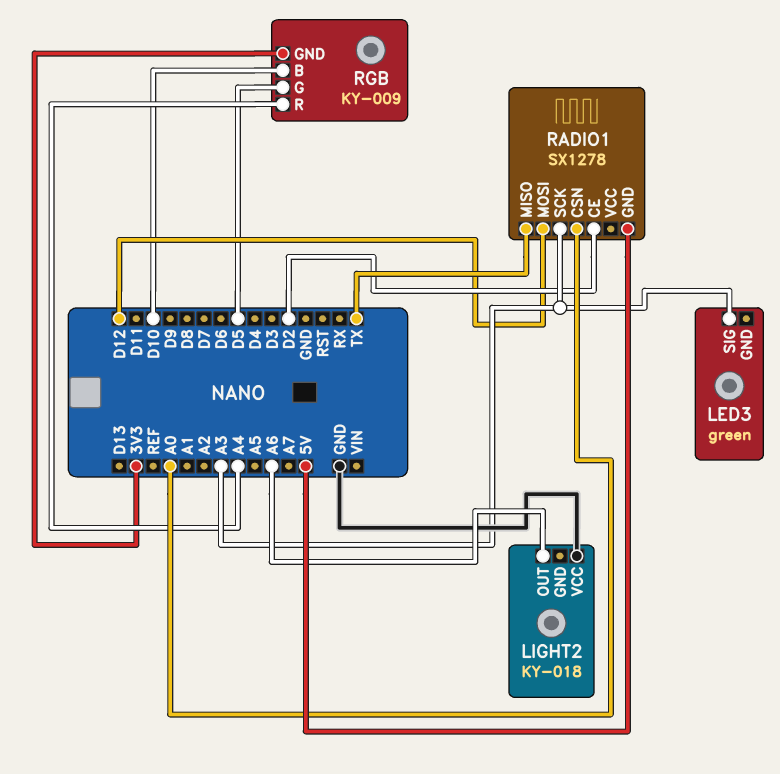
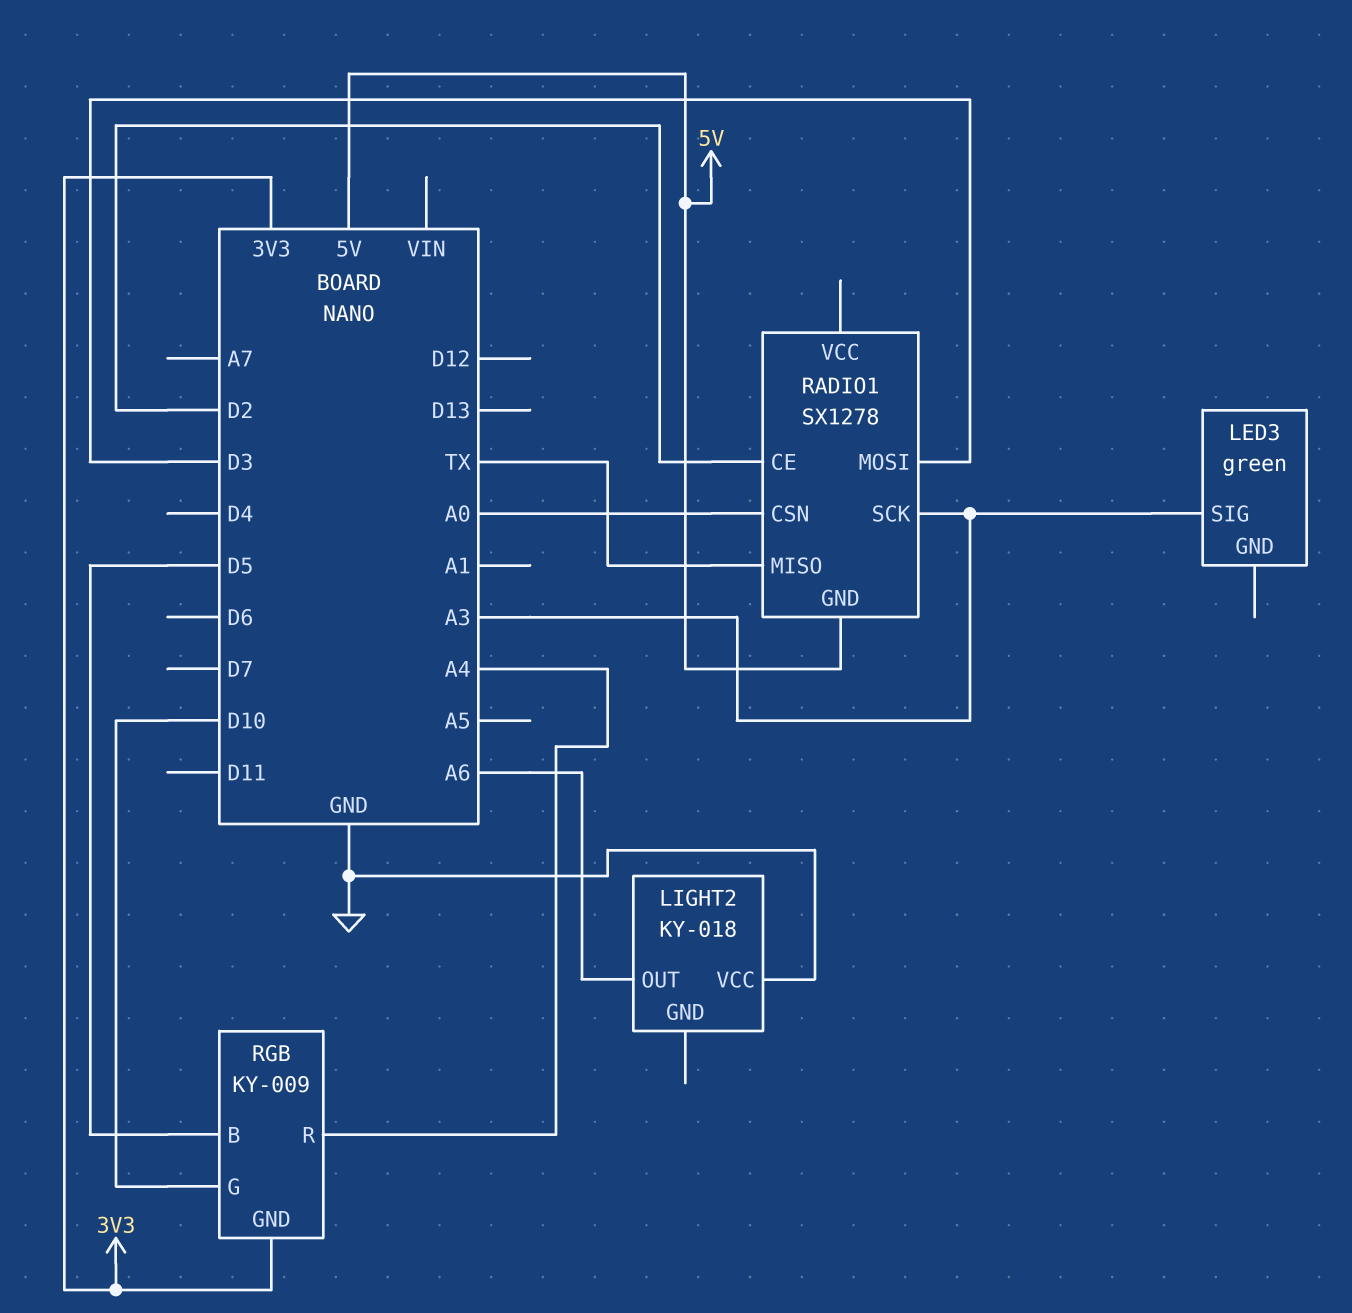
RADIO1 pin MOSI: D12 -> D3
RGB pin B: D10 -> D5
RGB pin G: D5 -> D10

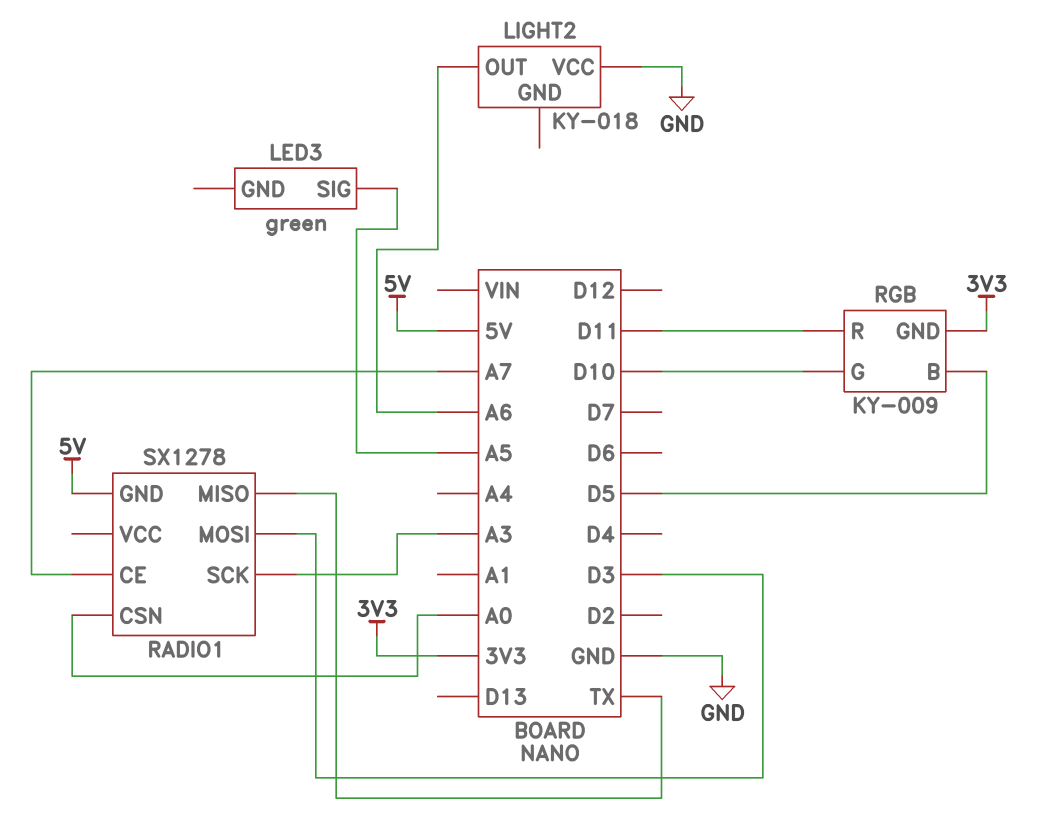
LED3 pin SIG: A3 -> A5
RADIO1 pin CE: D2 -> A7
RGB pin R: A4 -> D11

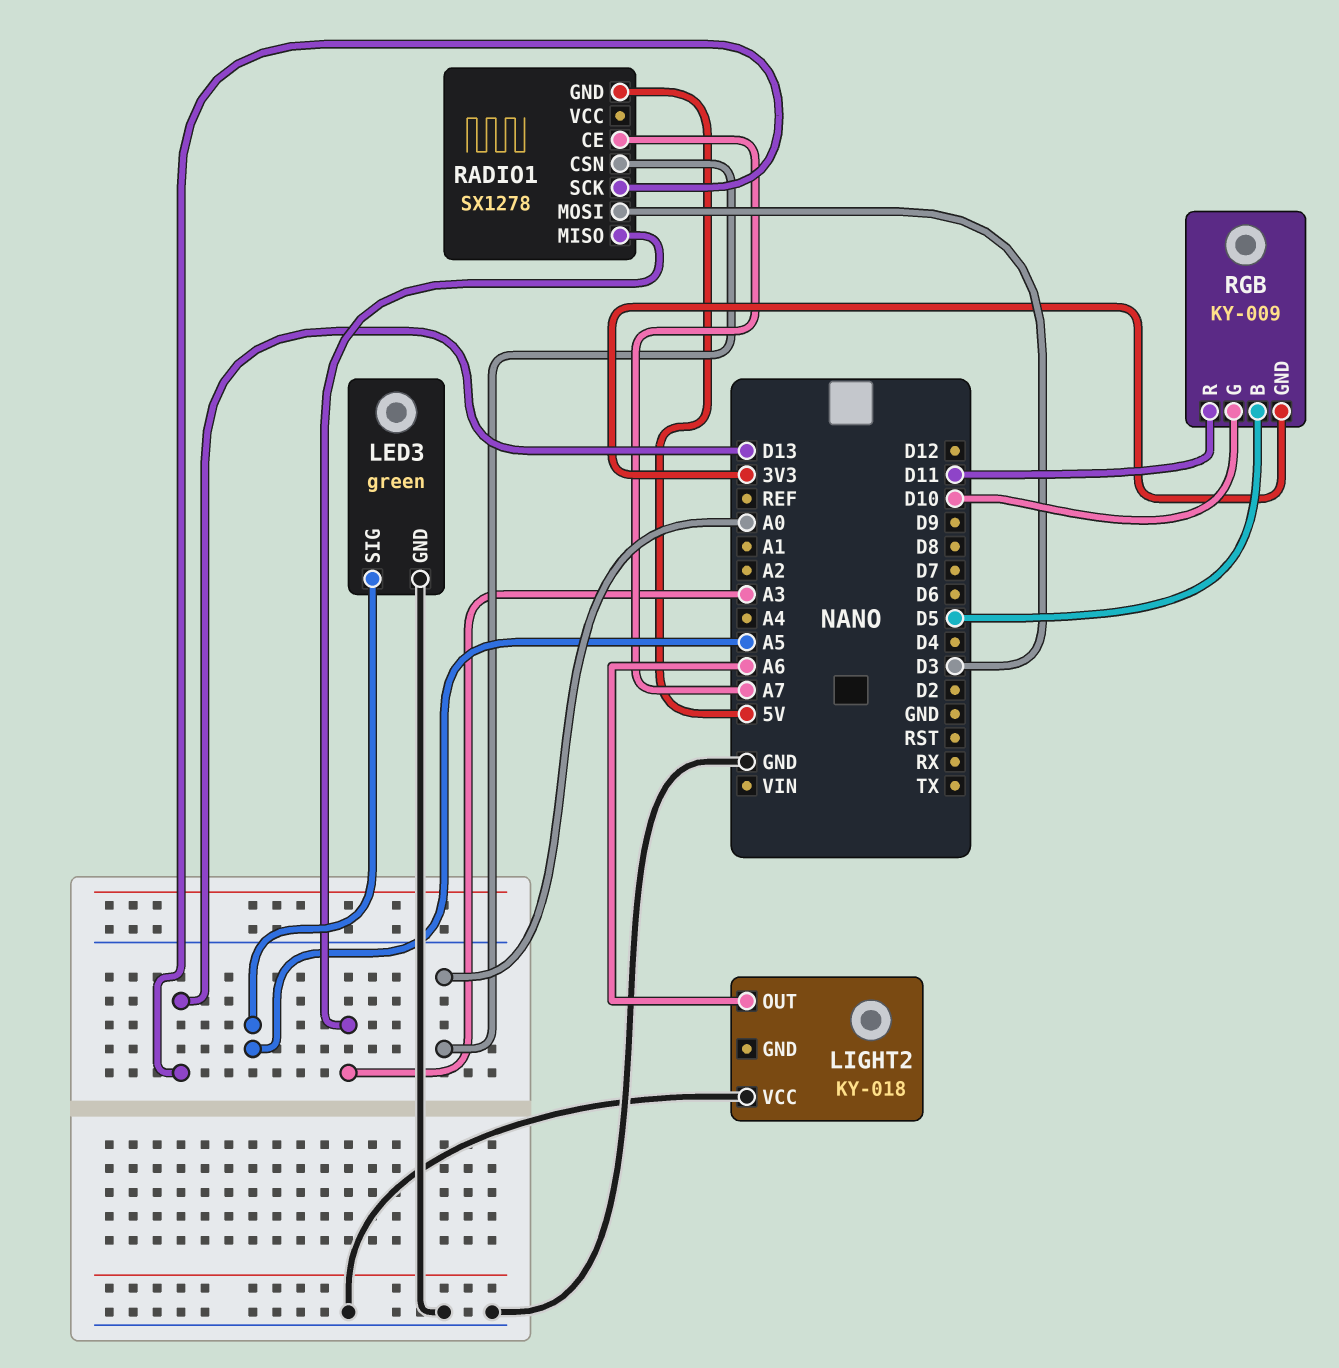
LED3 pin GND: none -> GND
RADIO1 pin MISO: TX -> A3
RADIO1 pin SCK: A3 -> D13

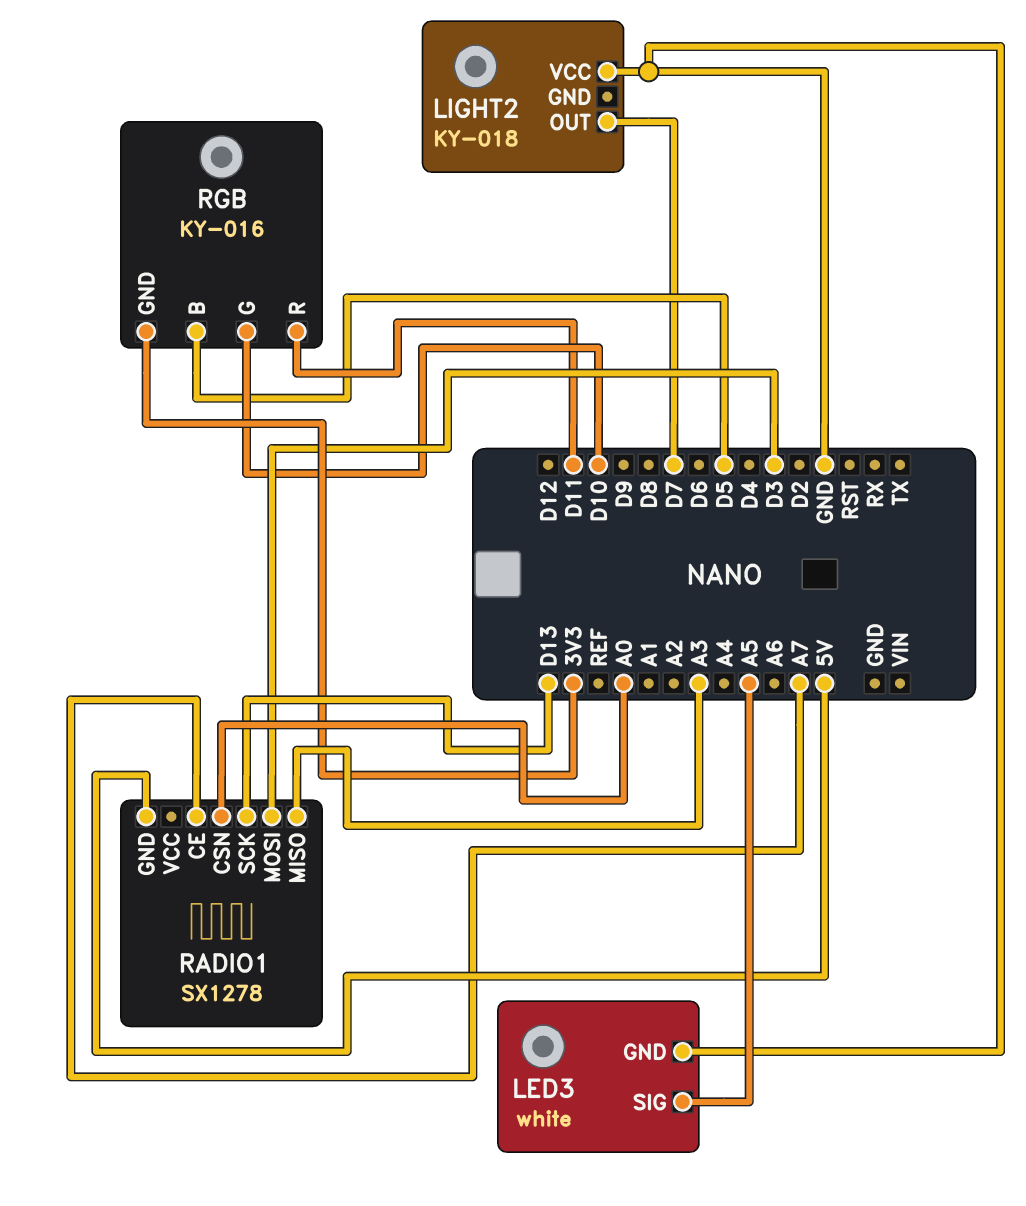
LED3: green -> white
LIGHT2 pin OUT: A6 -> D7
RGB: KY-009 -> KY-016

